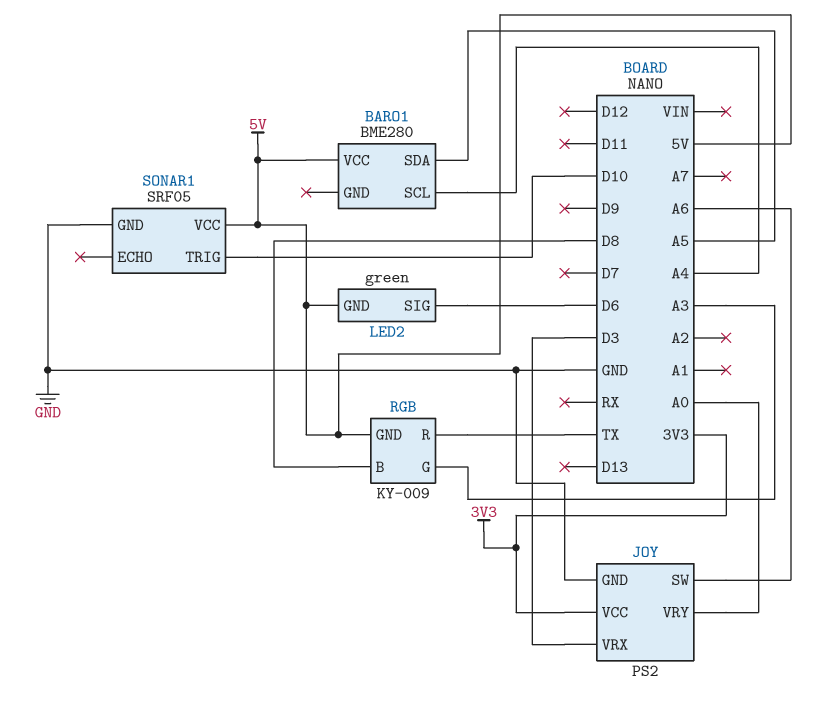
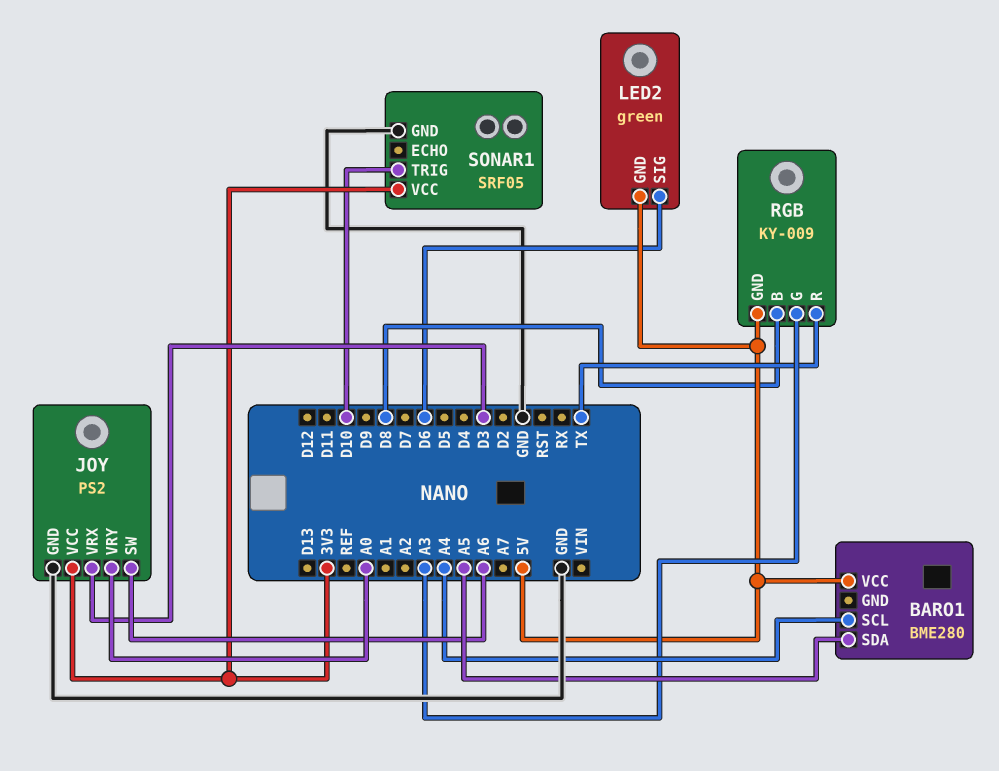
SONAR1 pin VCC: 5V -> 3V3

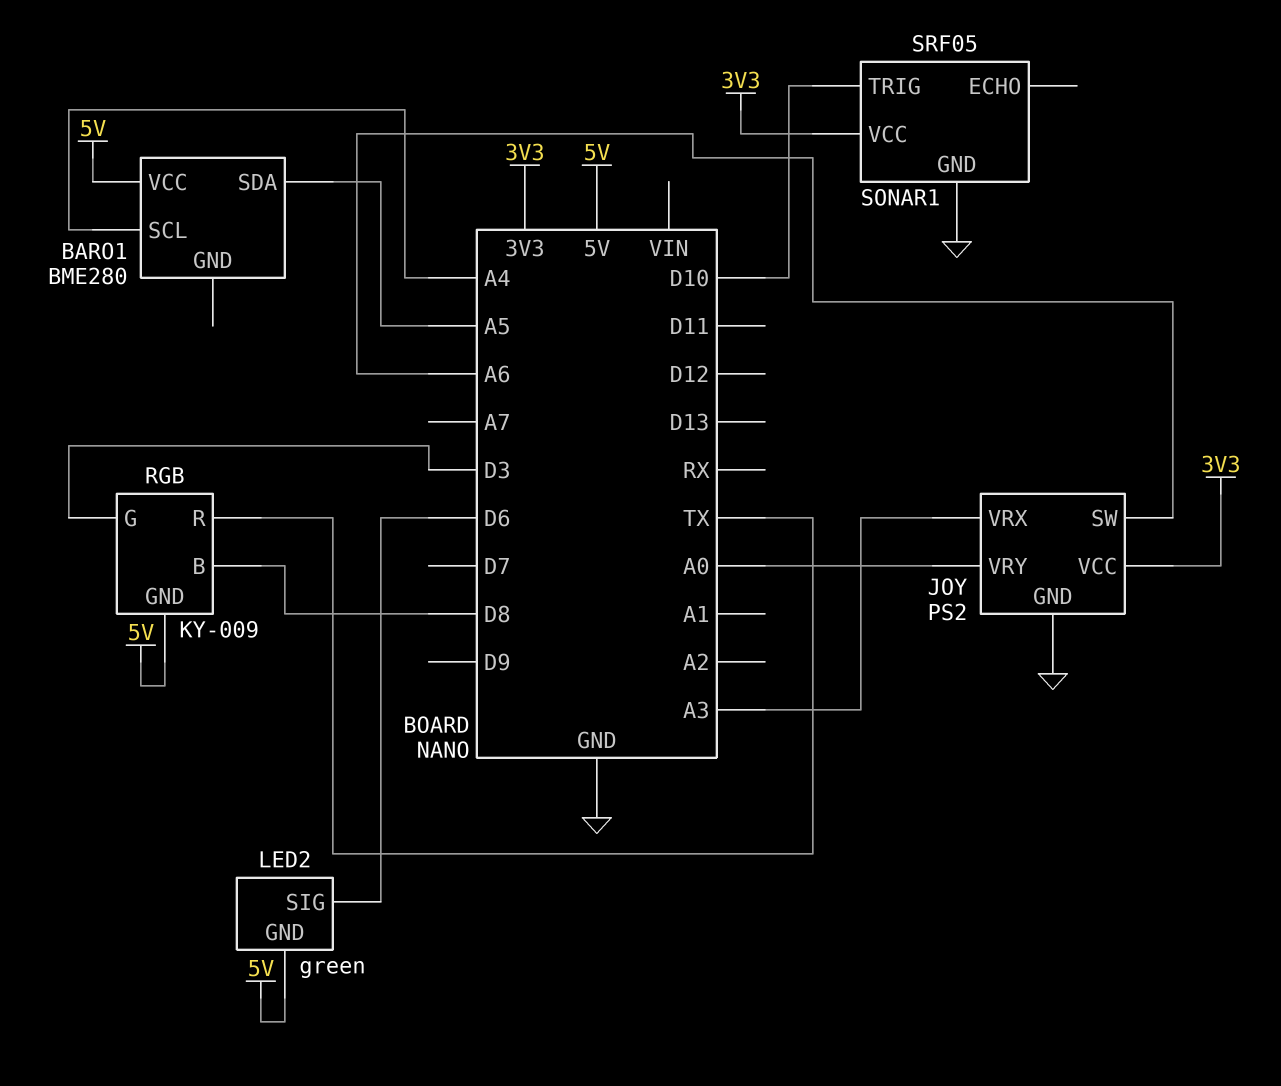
JOY pin VRX: D3 -> A3
RGB pin G: A3 -> D3

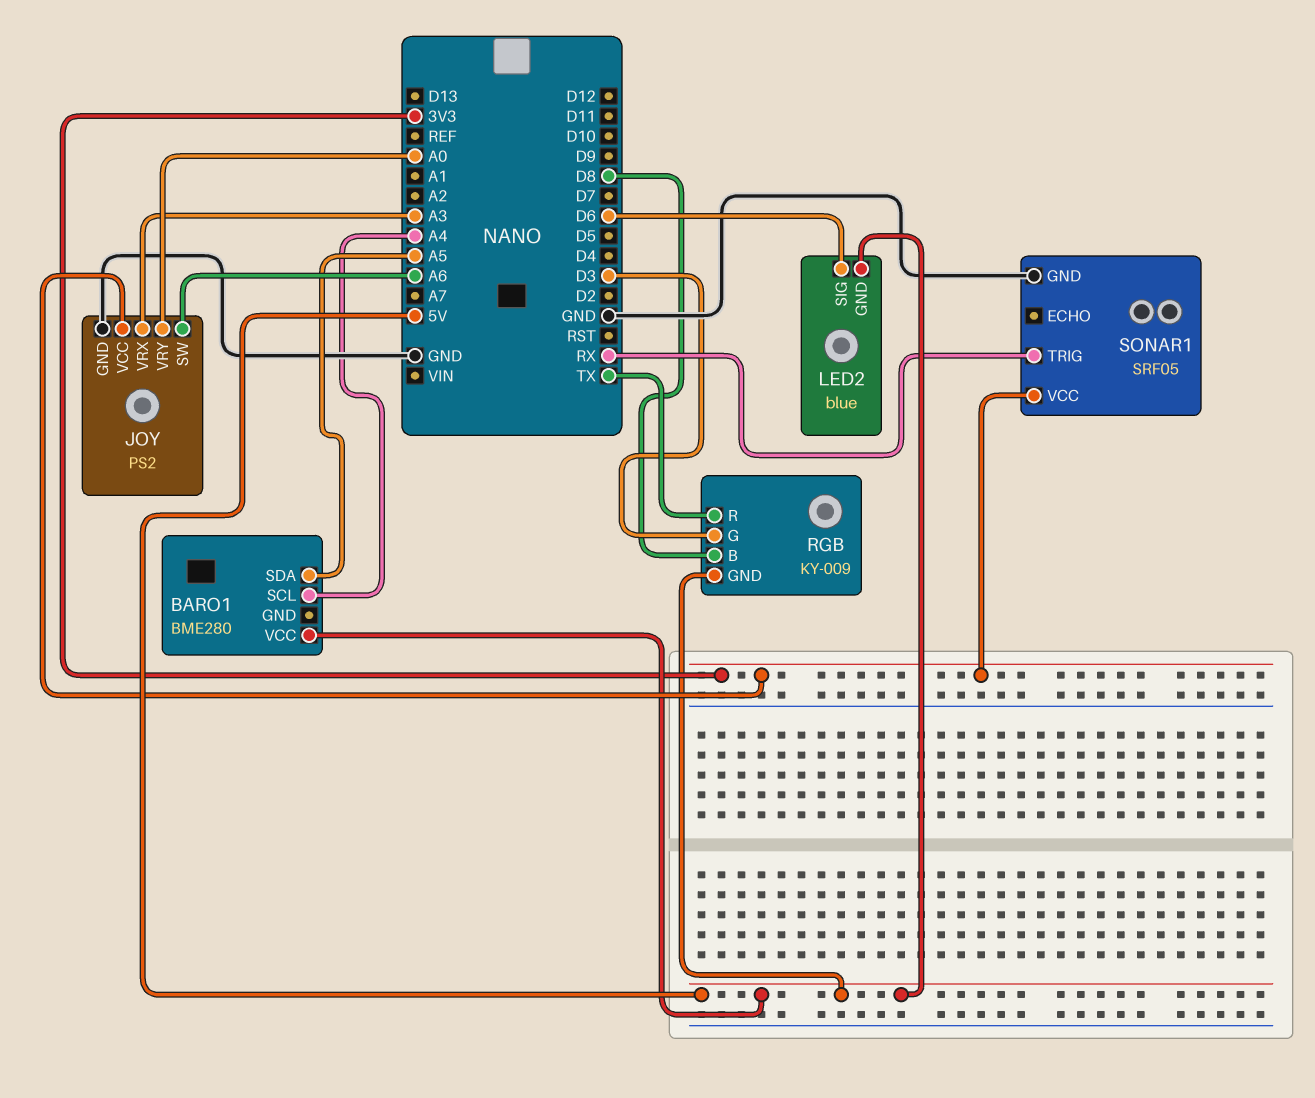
LED2: green -> blue
SONAR1 pin TRIG: D10 -> RX

